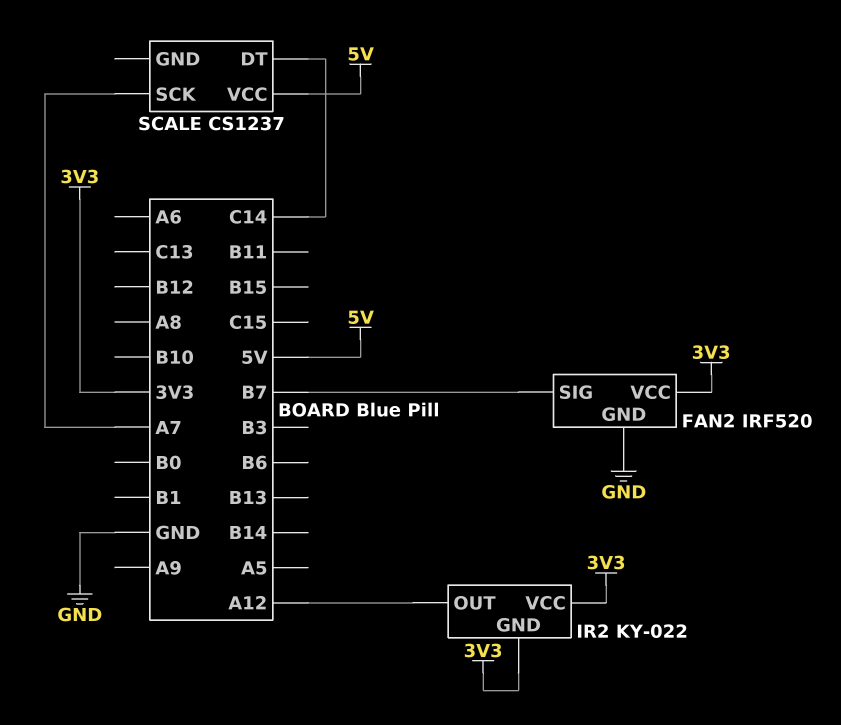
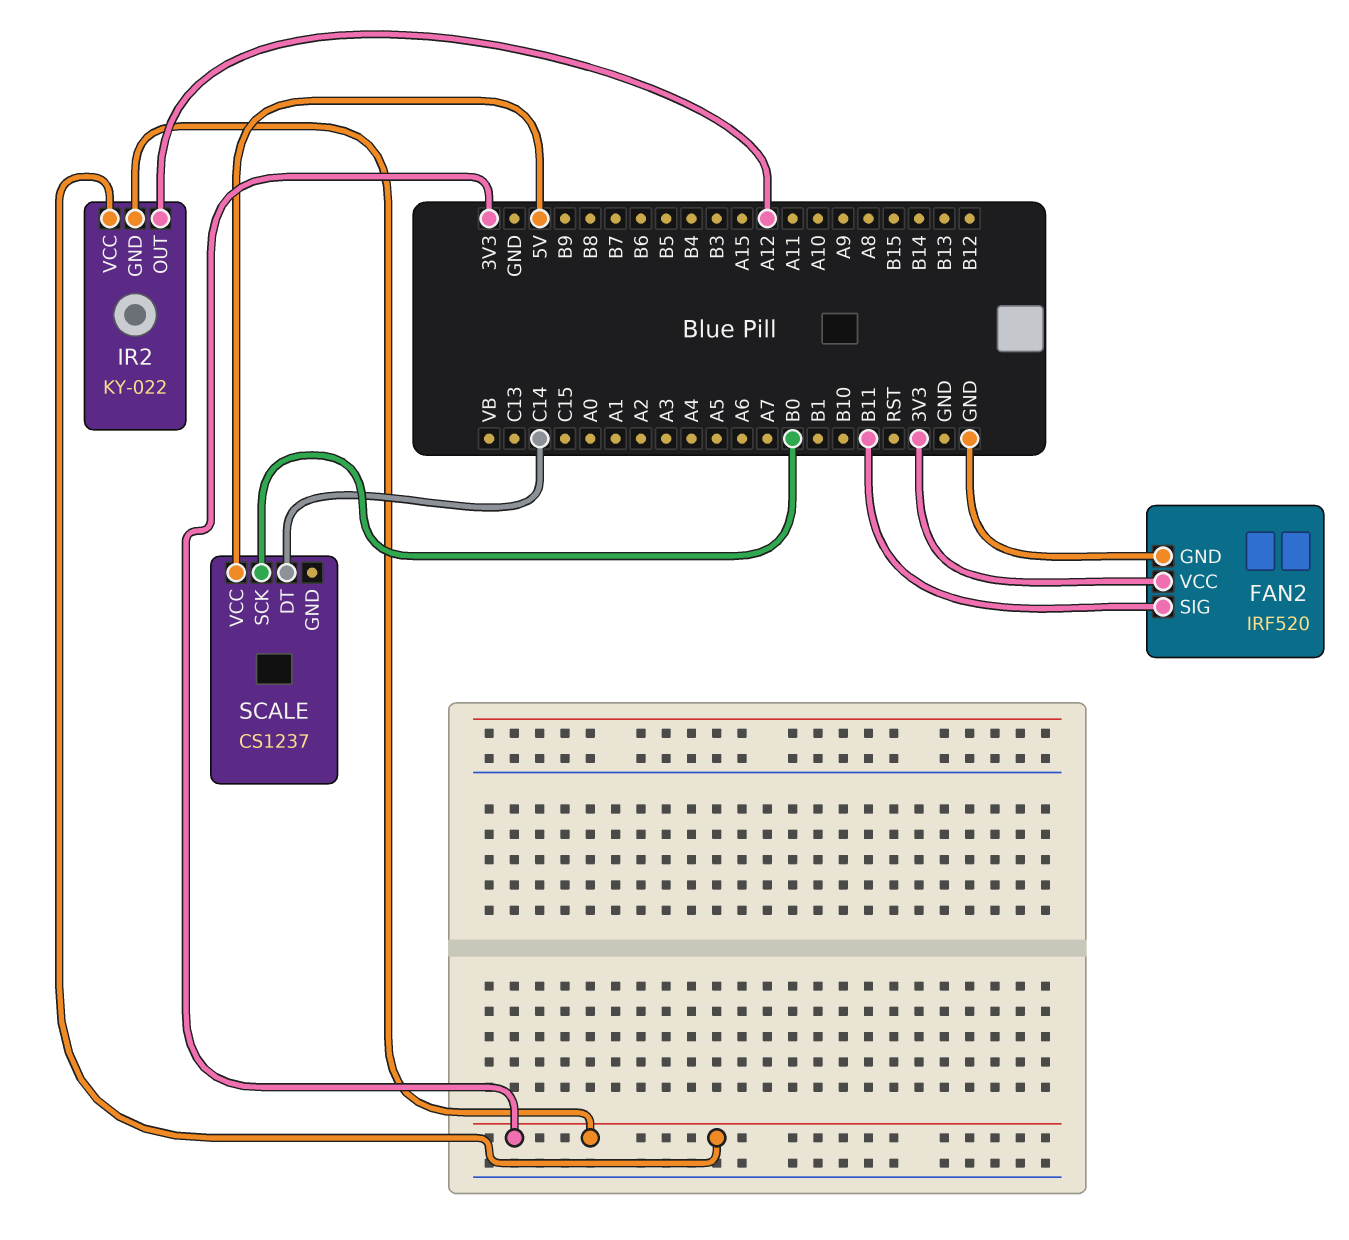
FAN2 pin SIG: B7 -> B11
SCALE pin SCK: A7 -> B0

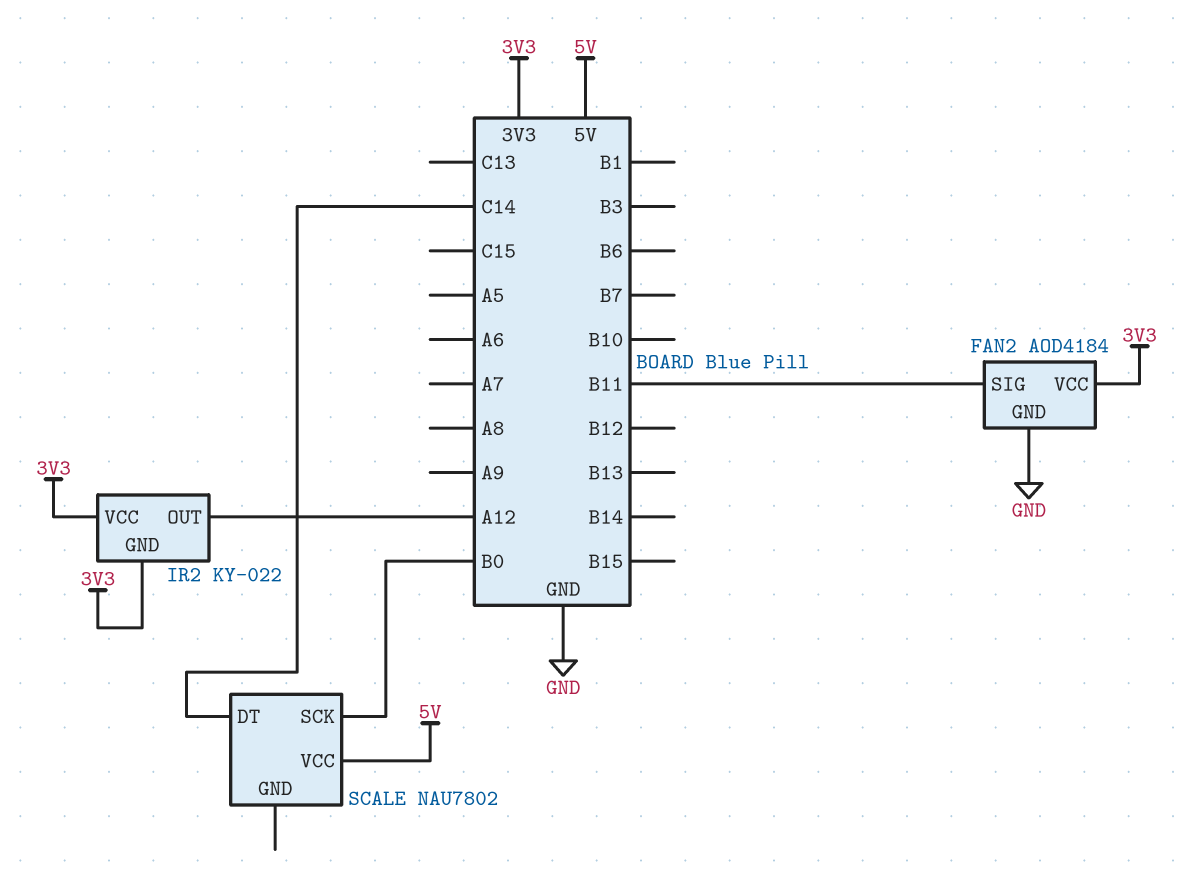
FAN2: IRF520 -> AOD4184
SCALE: CS1237 -> NAU7802

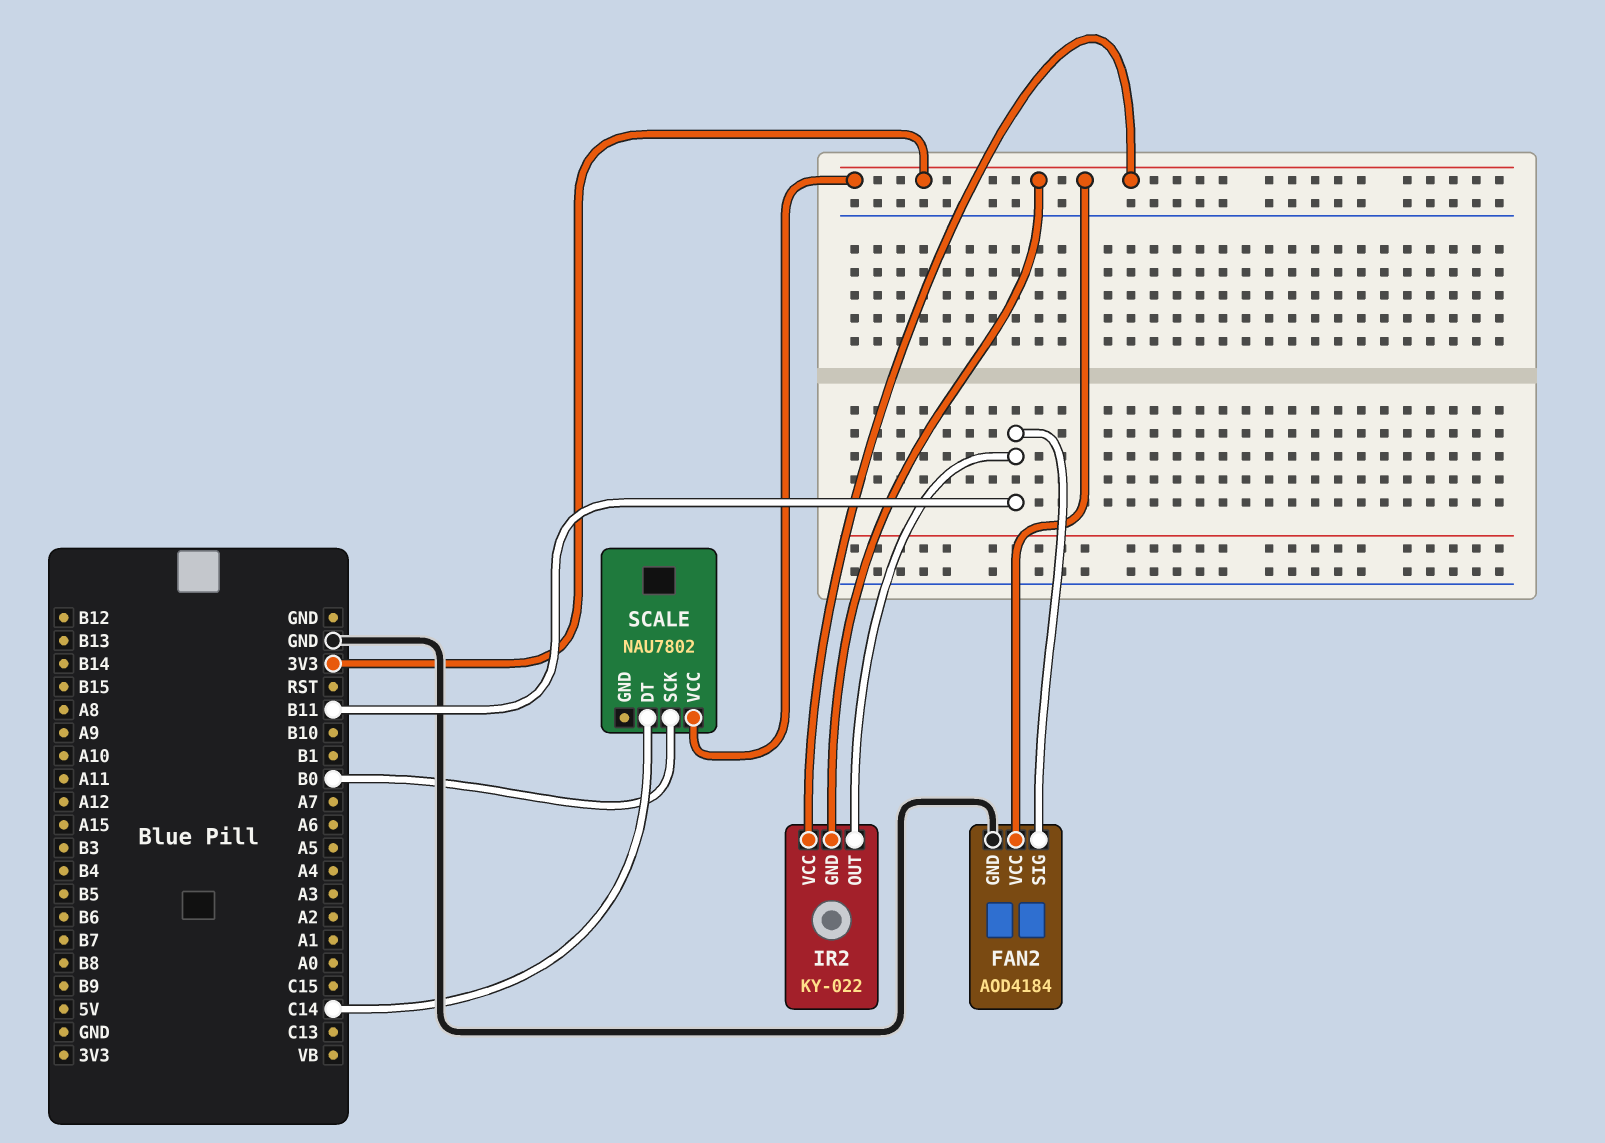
IR2 pin OUT: A12 -> B11
SCALE pin VCC: 5V -> 3V3

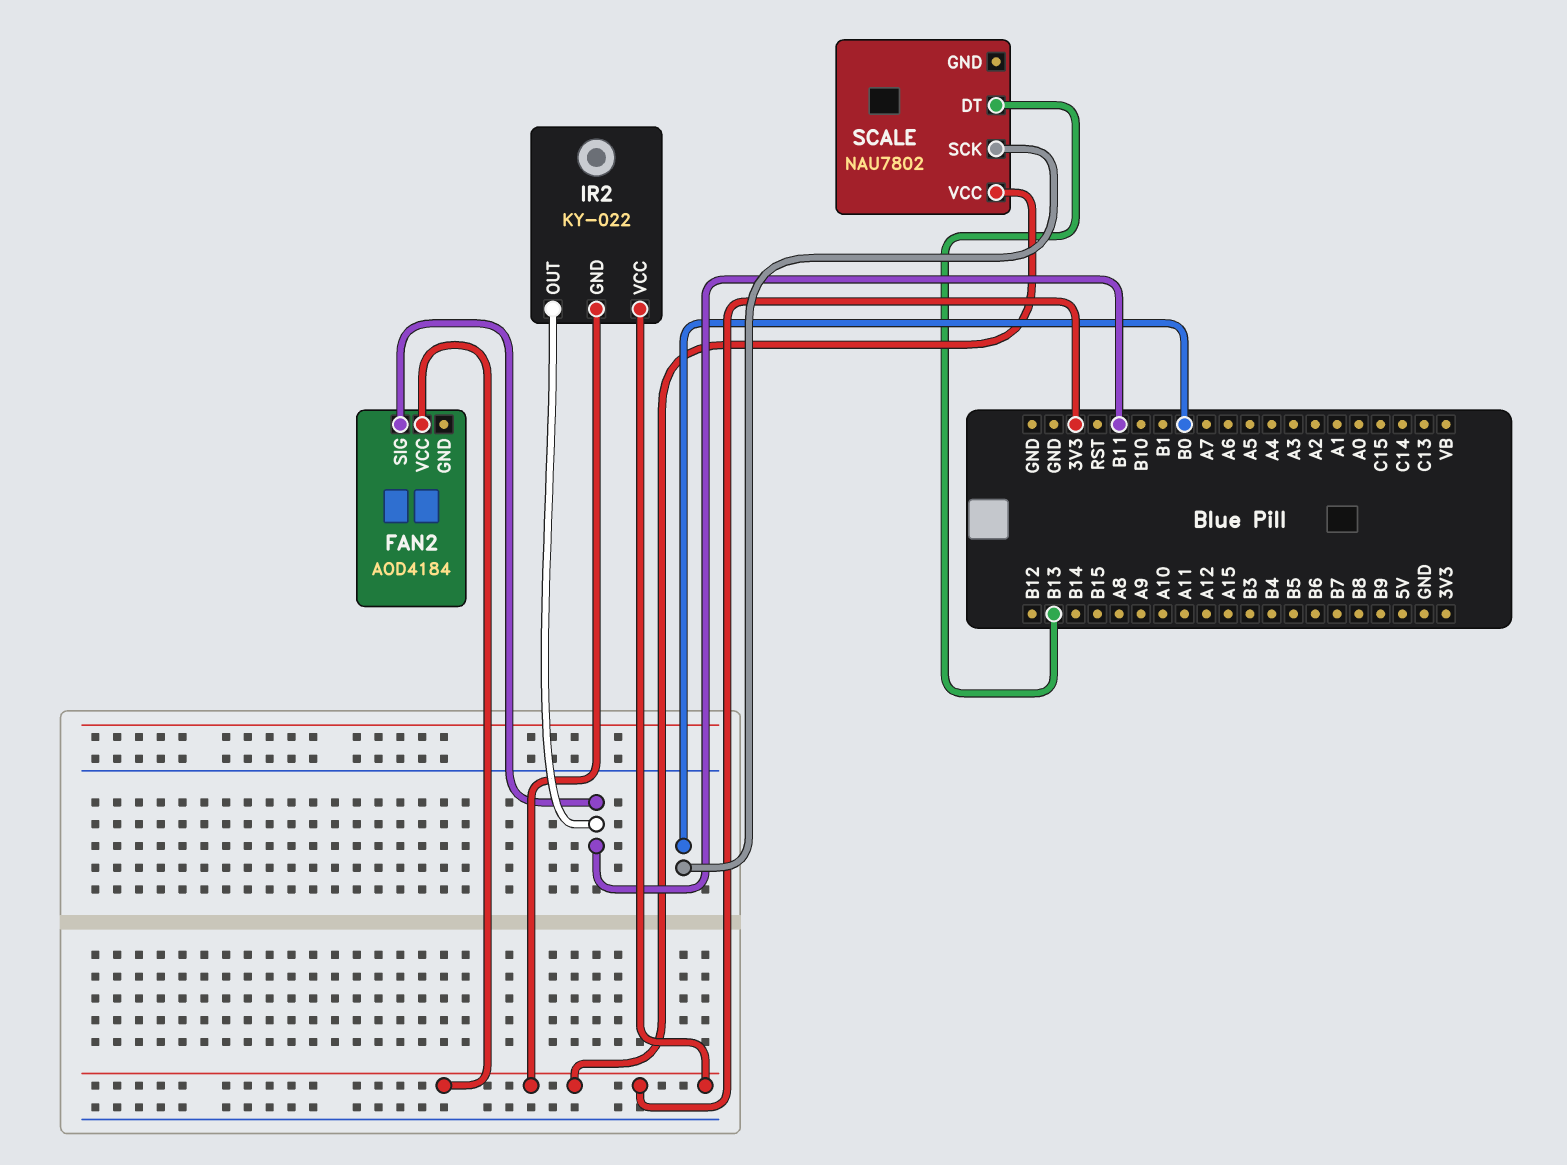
FAN2 pin GND: GND -> none
SCALE pin DT: C14 -> B13

